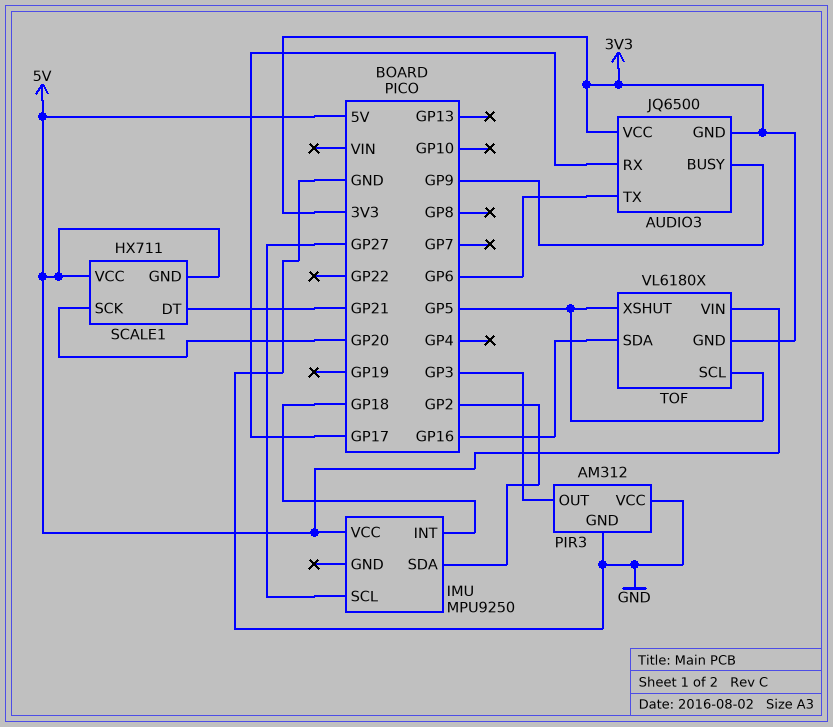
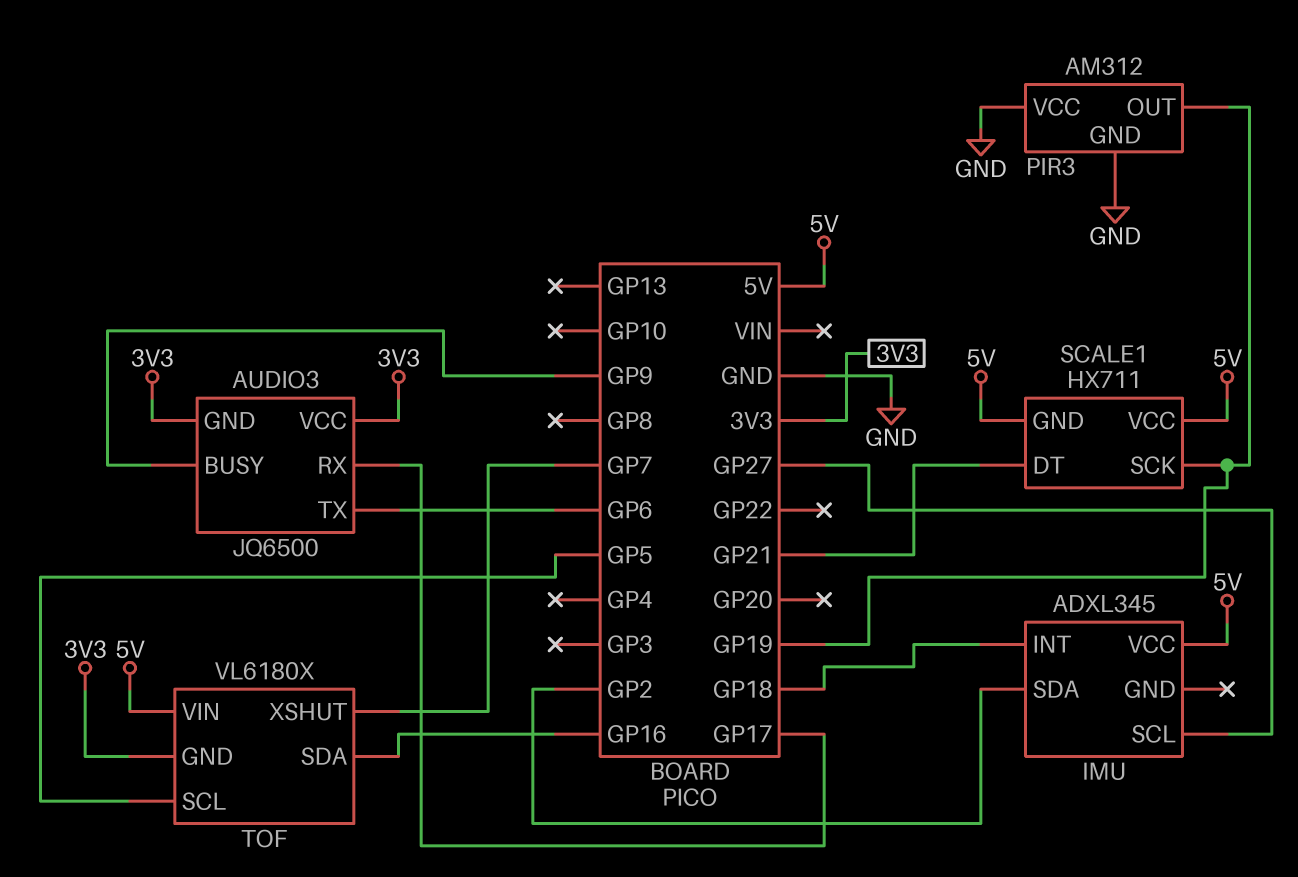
IMU: MPU9250 -> ADXL345
PIR3 pin OUT: GP3 -> GP19
SCALE1 pin SCK: GP20 -> GP19
TOF pin XSHUT: GP5 -> GP7

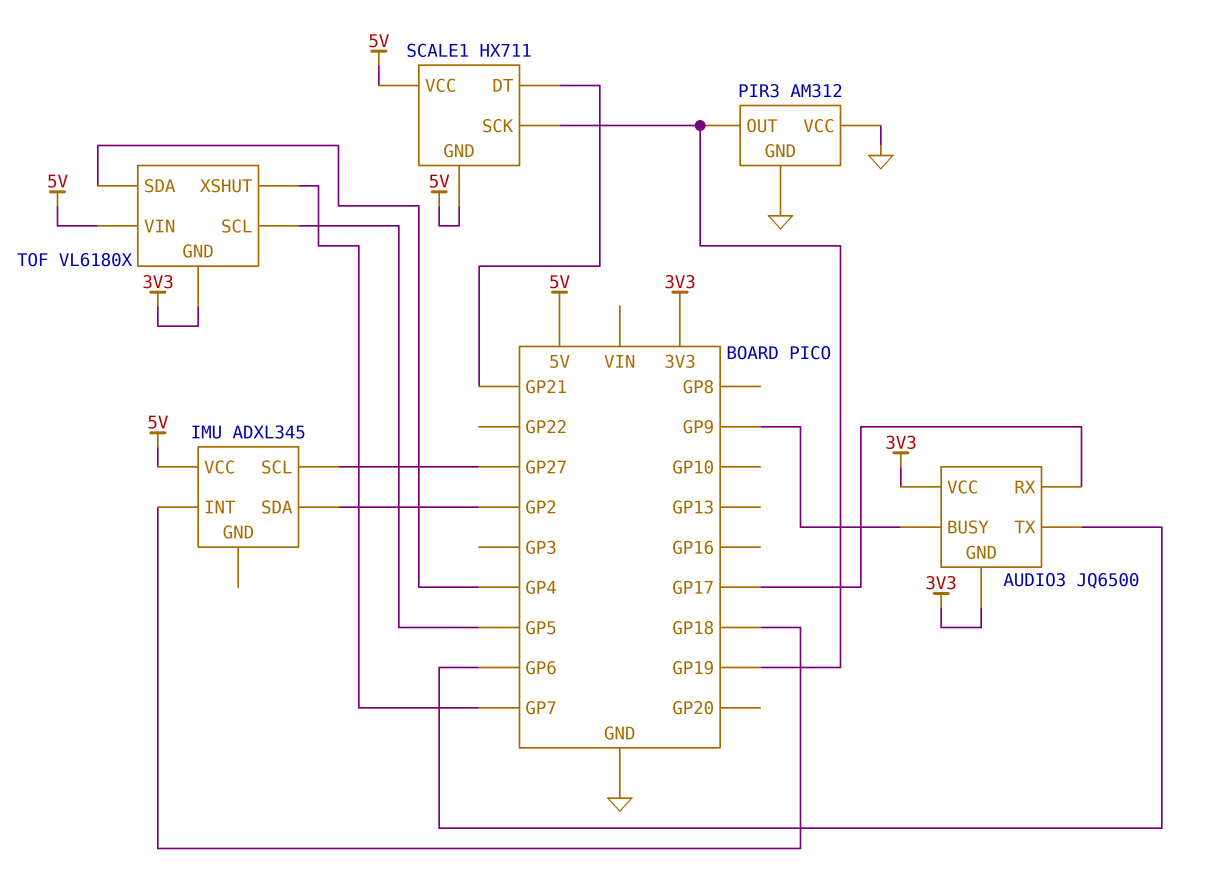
TOF pin SDA: GP16 -> GP4

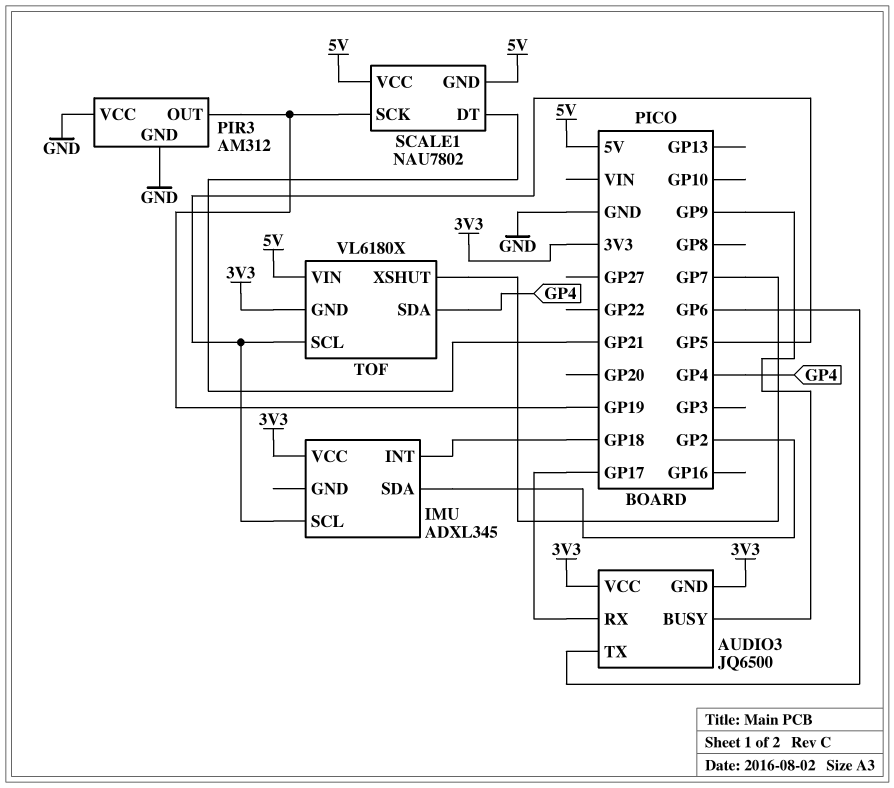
IMU pin SCL: GP27 -> GP5
IMU pin VCC: 5V -> 3V3
SCALE1: HX711 -> NAU7802

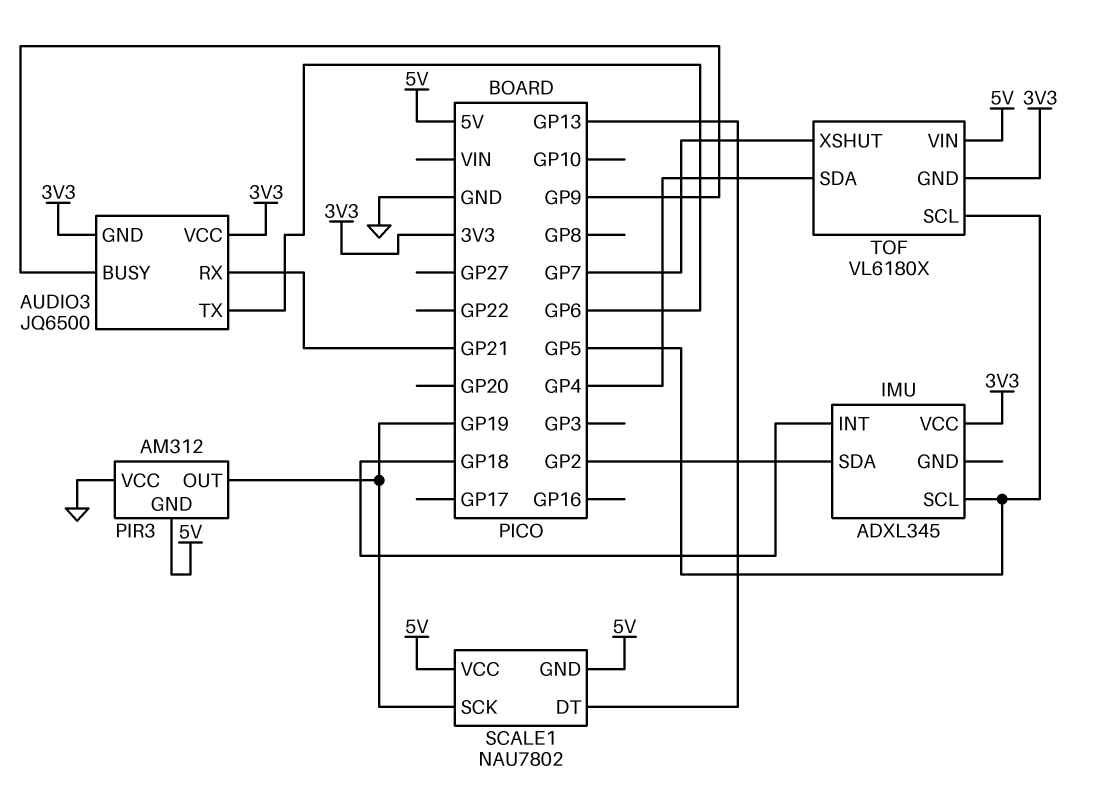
AUDIO3 pin RX: GP17 -> GP21
PIR3 pin GND: GND -> 5V
SCALE1 pin DT: GP21 -> GP13

